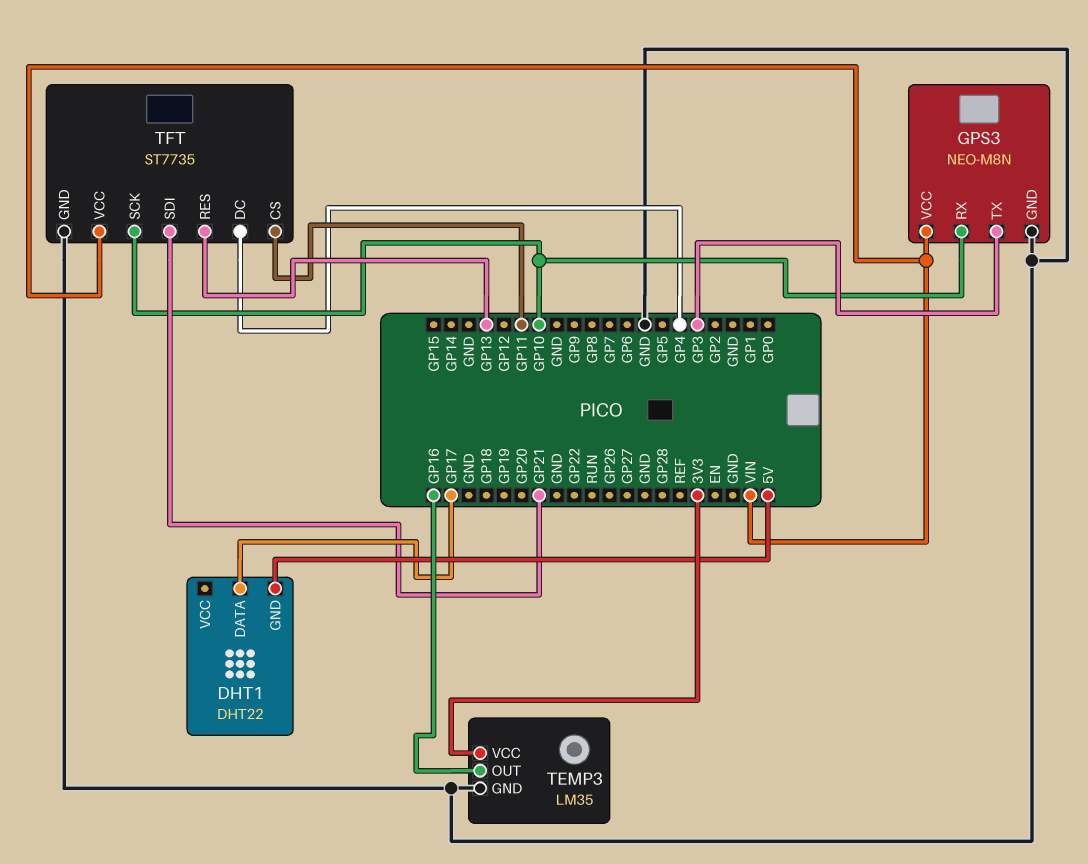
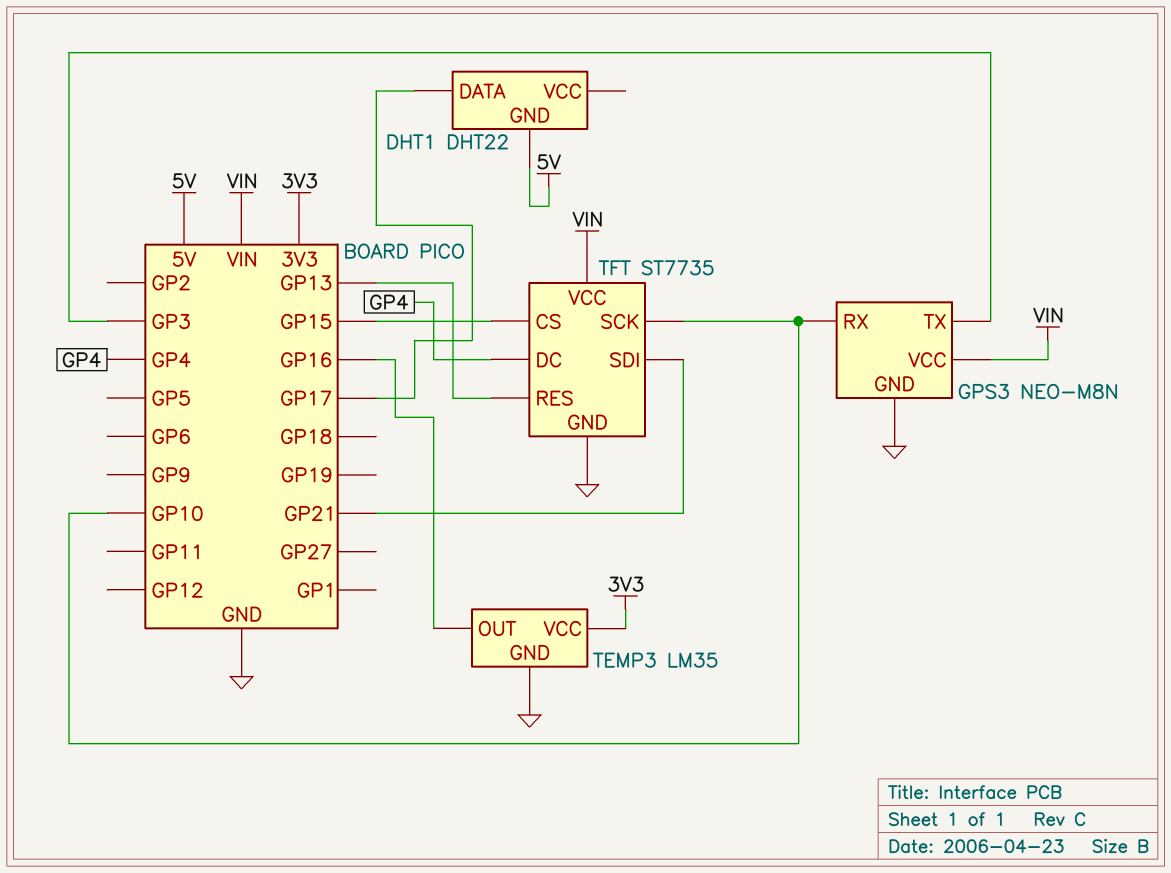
TFT pin CS: GP11 -> GP15

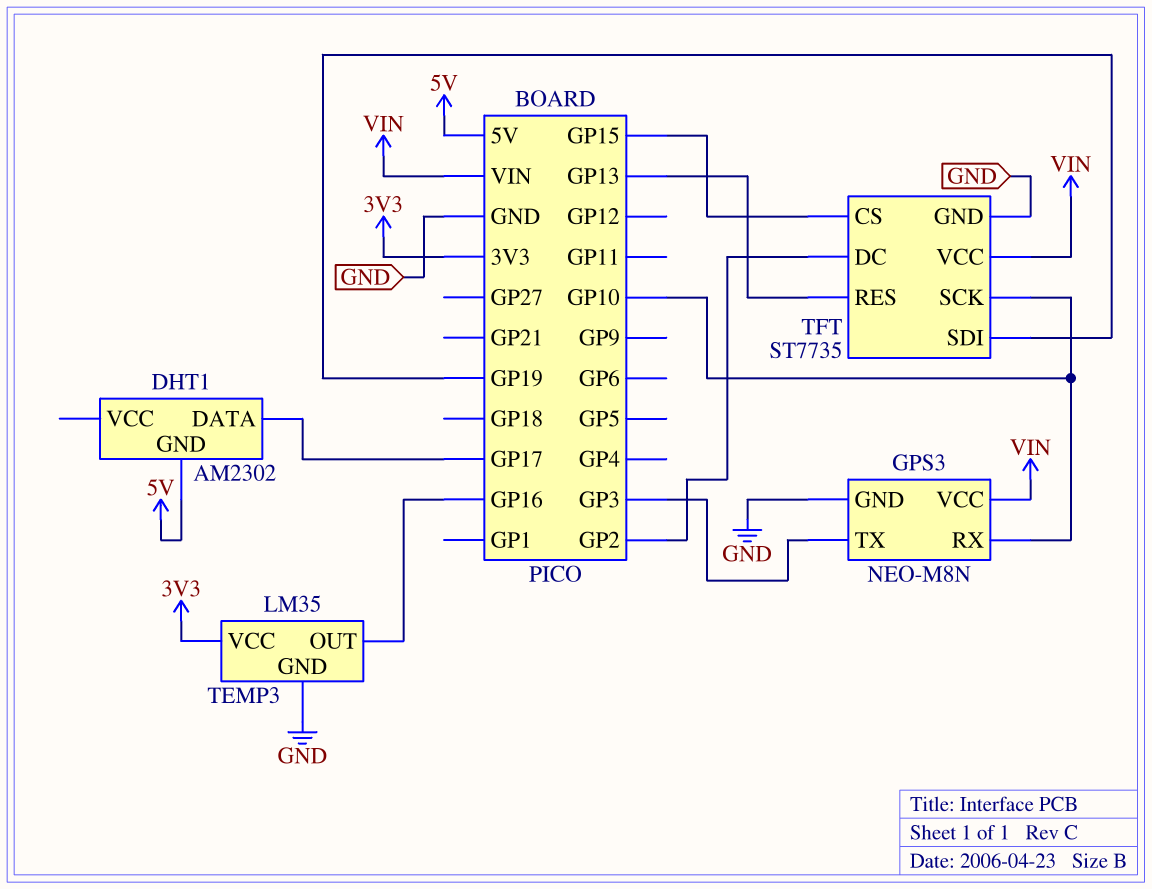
DHT1: DHT22 -> AM2302
TFT pin DC: GP4 -> GP2
TFT pin SDI: GP21 -> GP19

